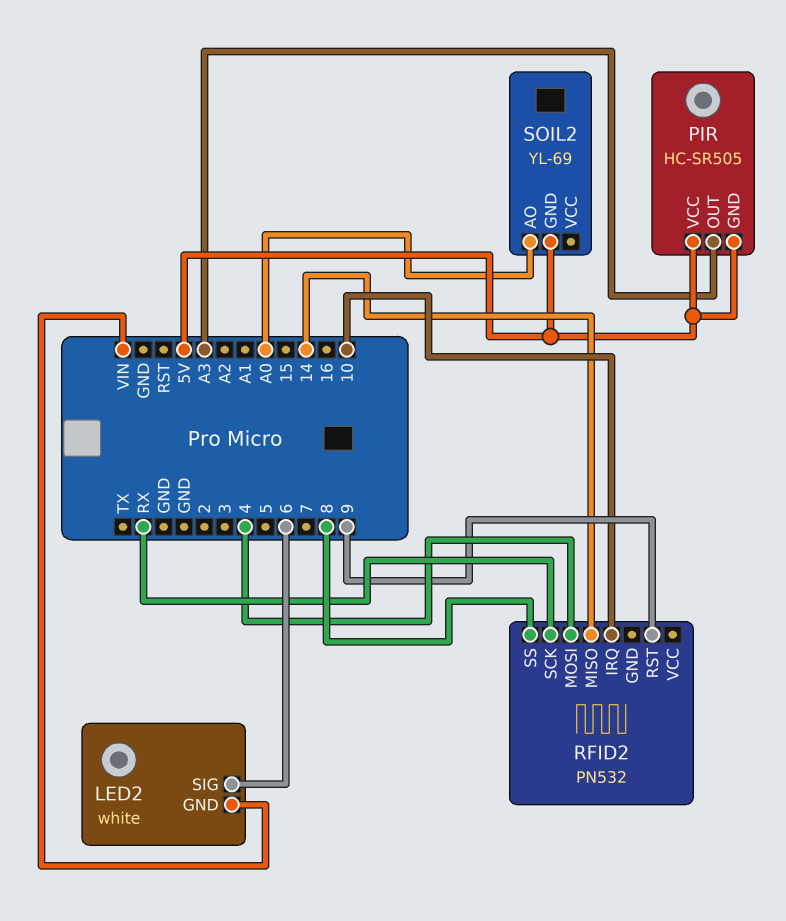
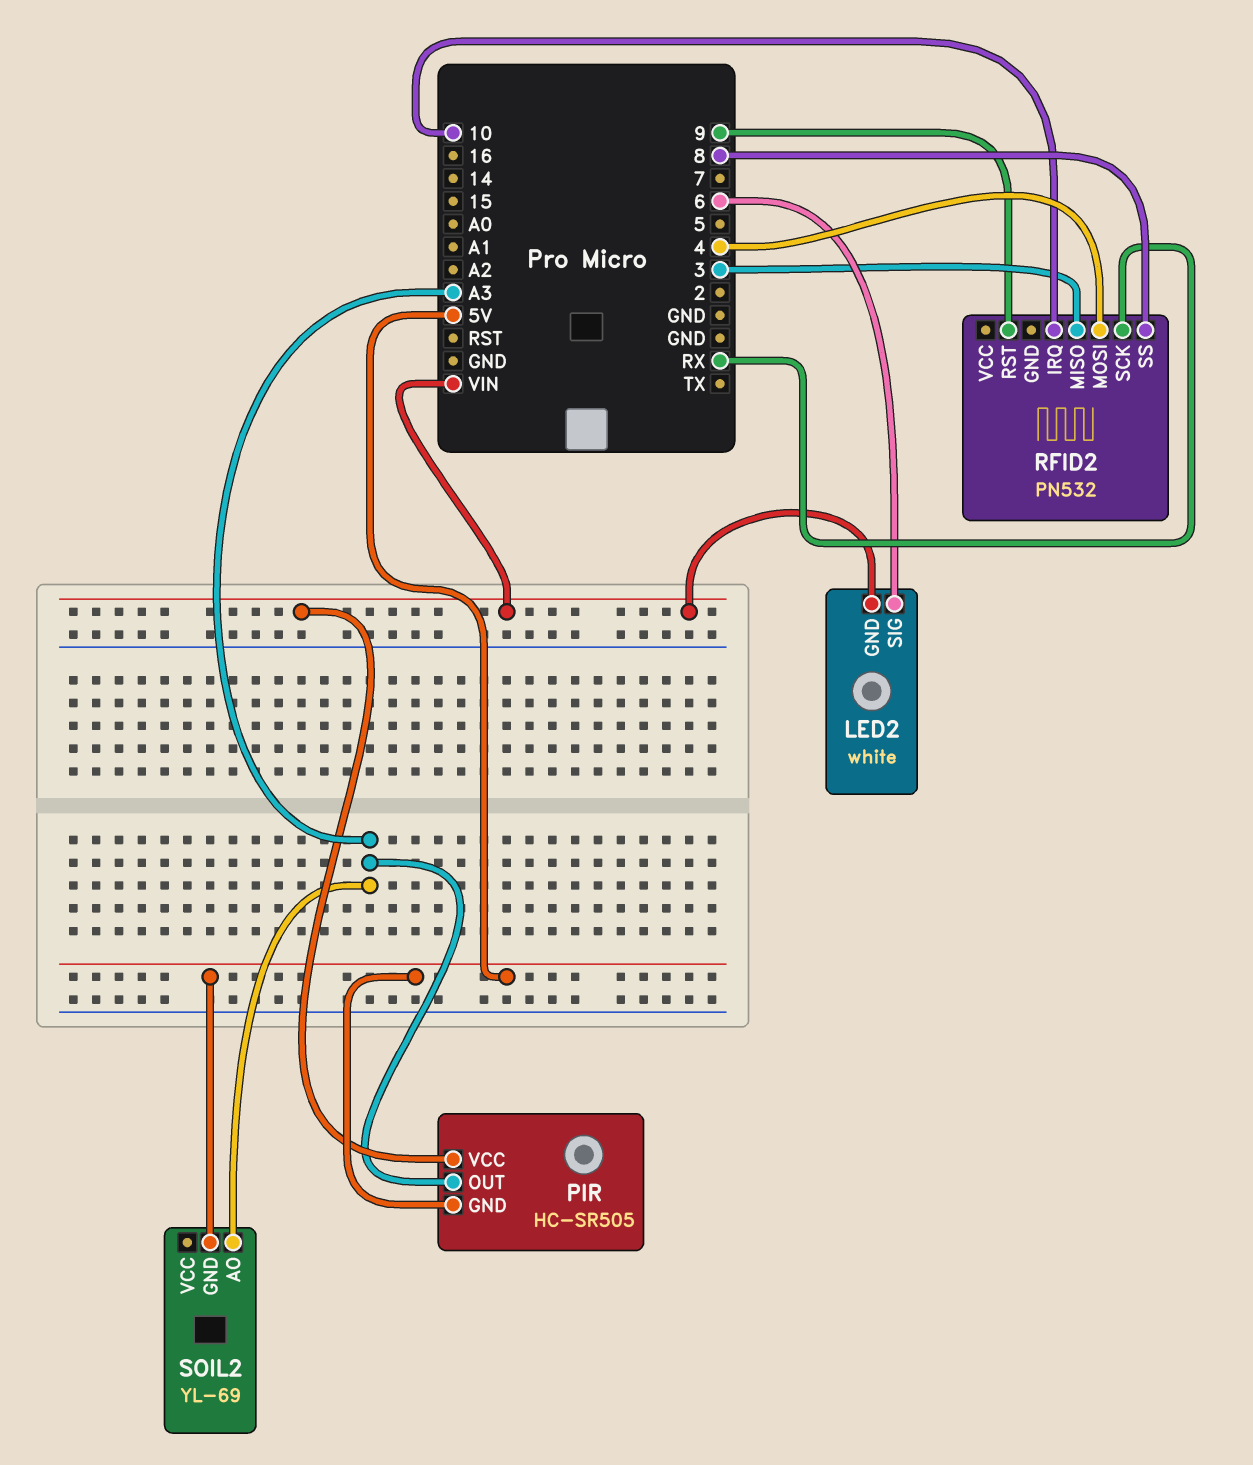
PIR pin VCC: 5V -> VIN
RFID2 pin MISO: 14 -> 3
SOIL2 pin AO: A0 -> A3

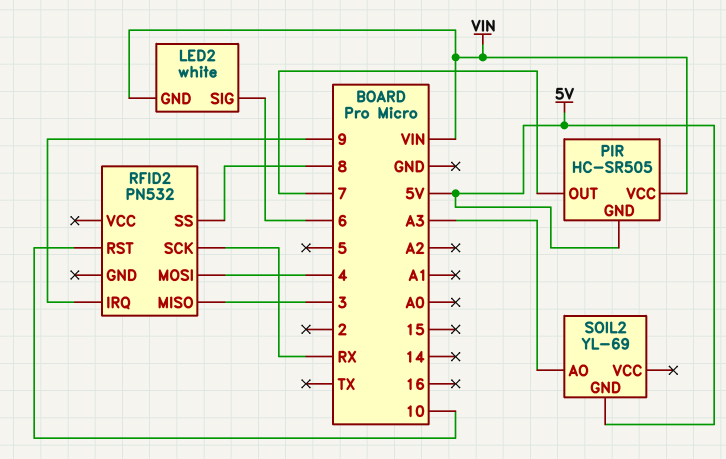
PIR pin OUT: A3 -> 7
RFID2 pin IRQ: 10 -> 9
RFID2 pin RST: 9 -> 10

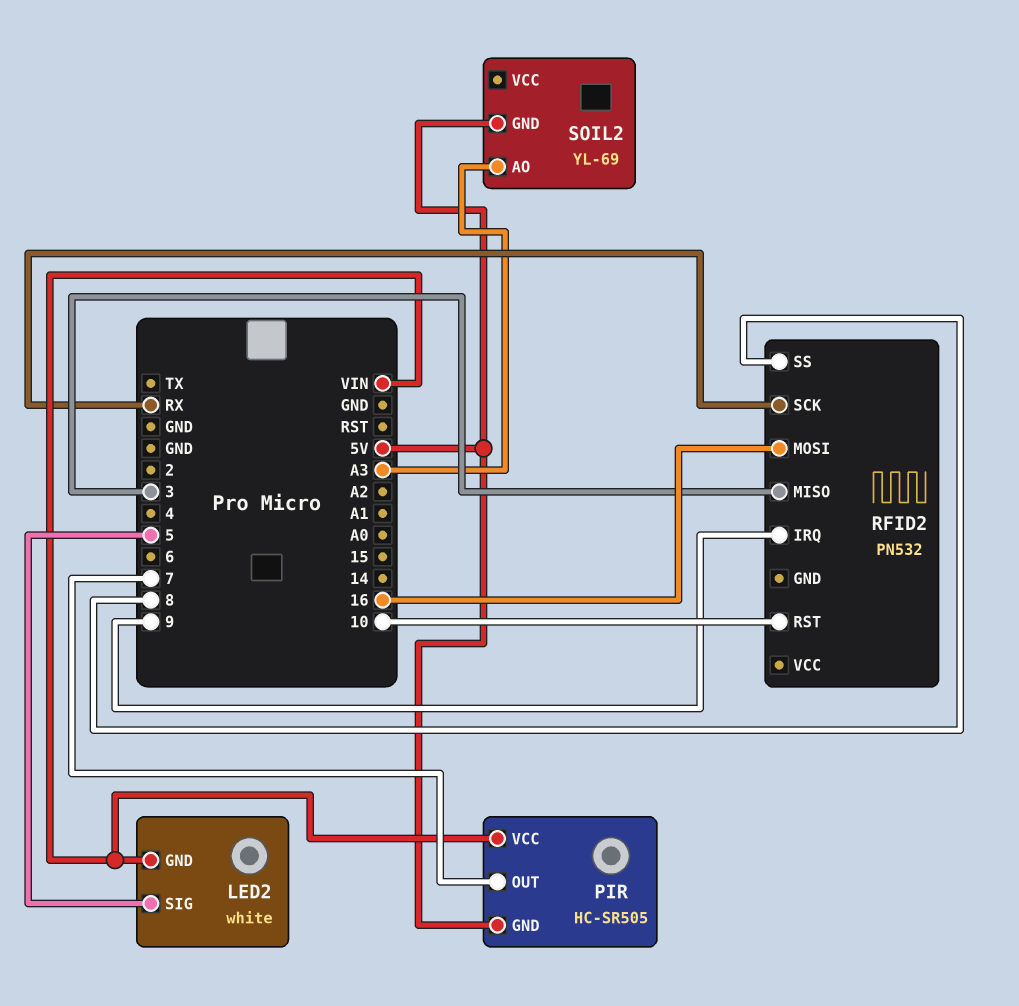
LED2 pin SIG: 6 -> 5
RFID2 pin MOSI: 4 -> 16

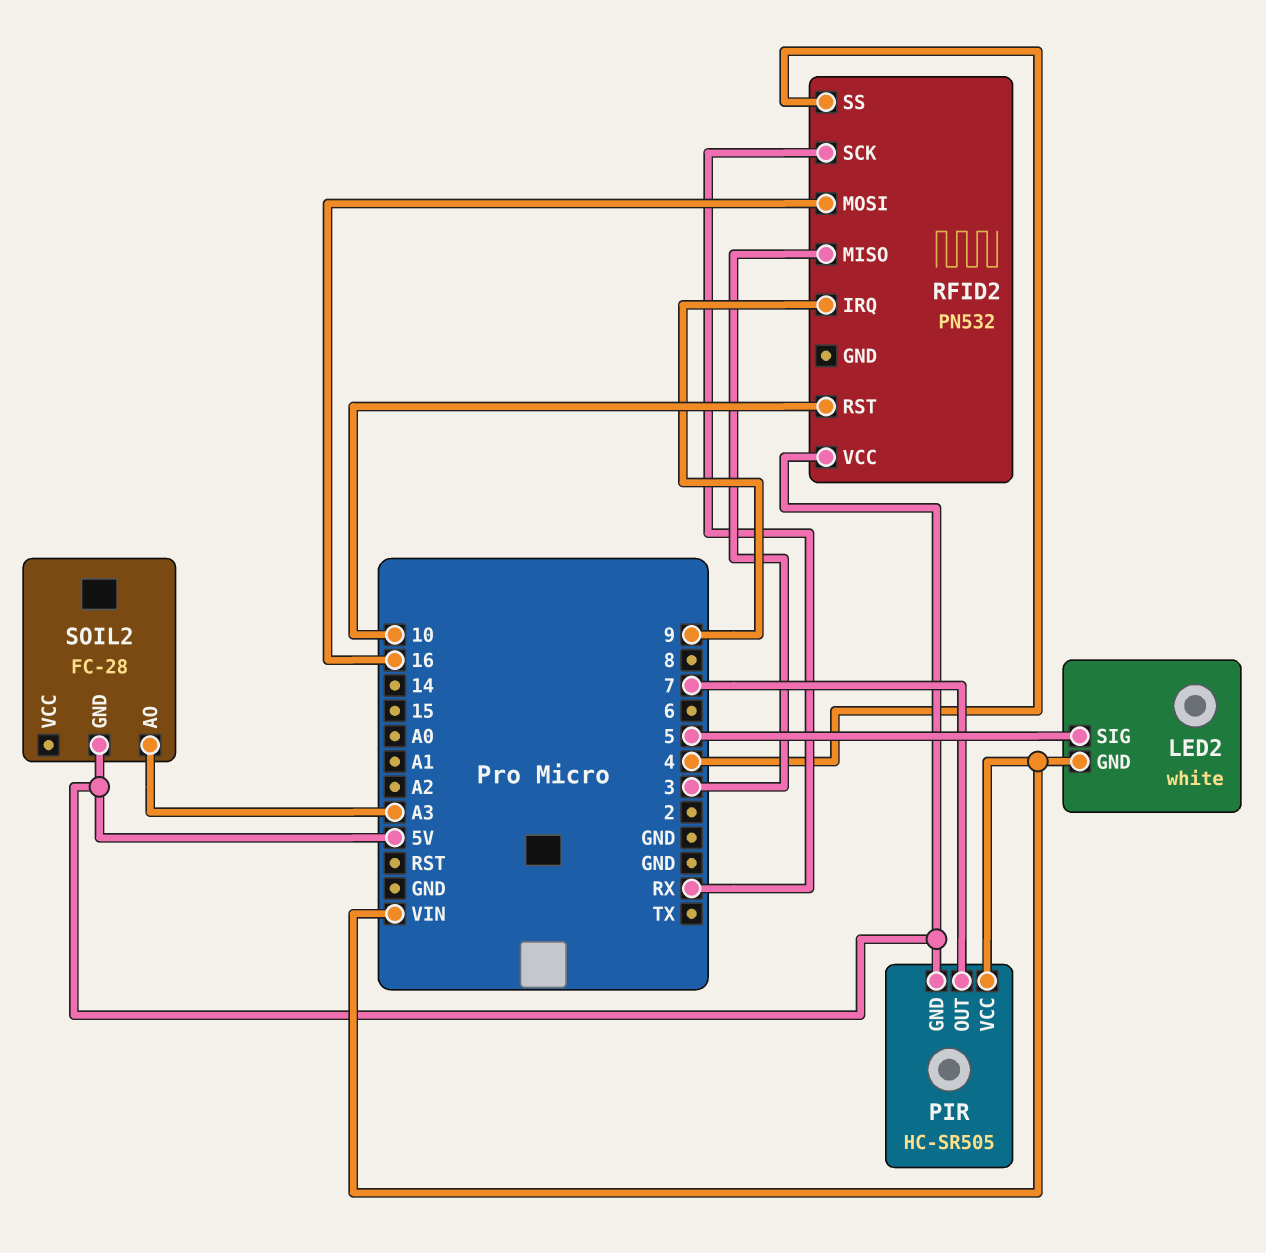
RFID2 pin SS: 8 -> 4
RFID2 pin VCC: none -> 5V
SOIL2: YL-69 -> FC-28

